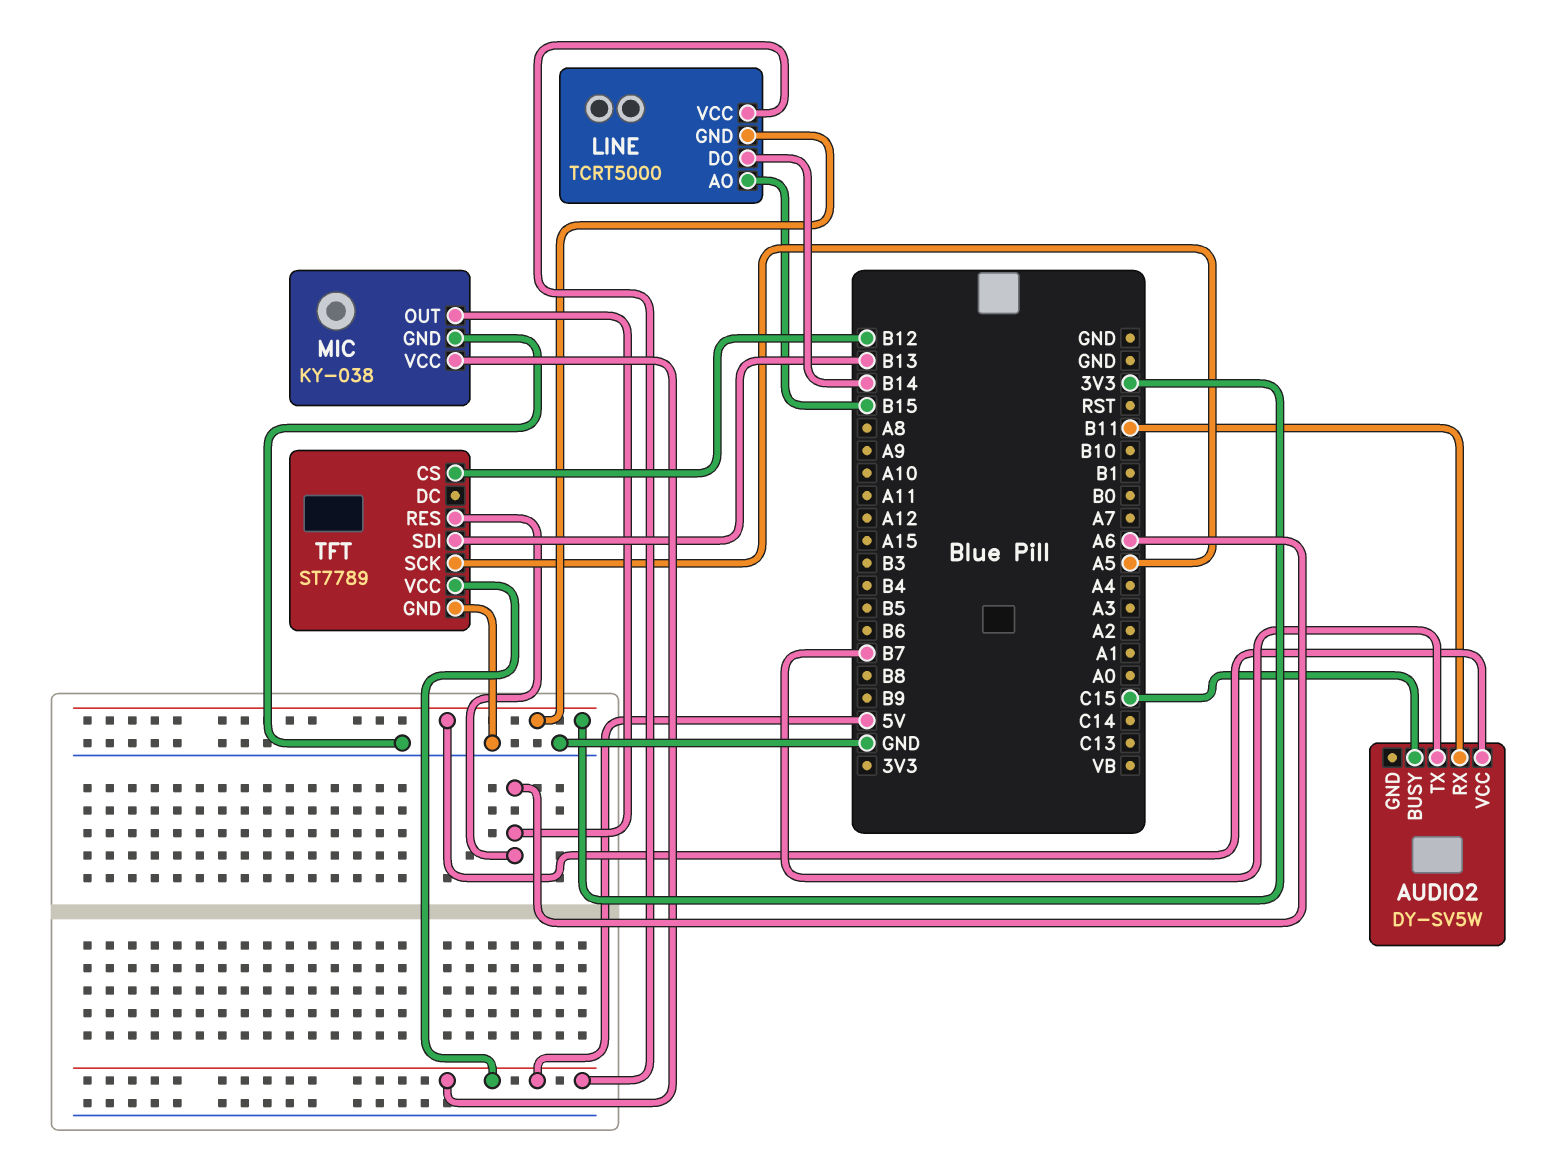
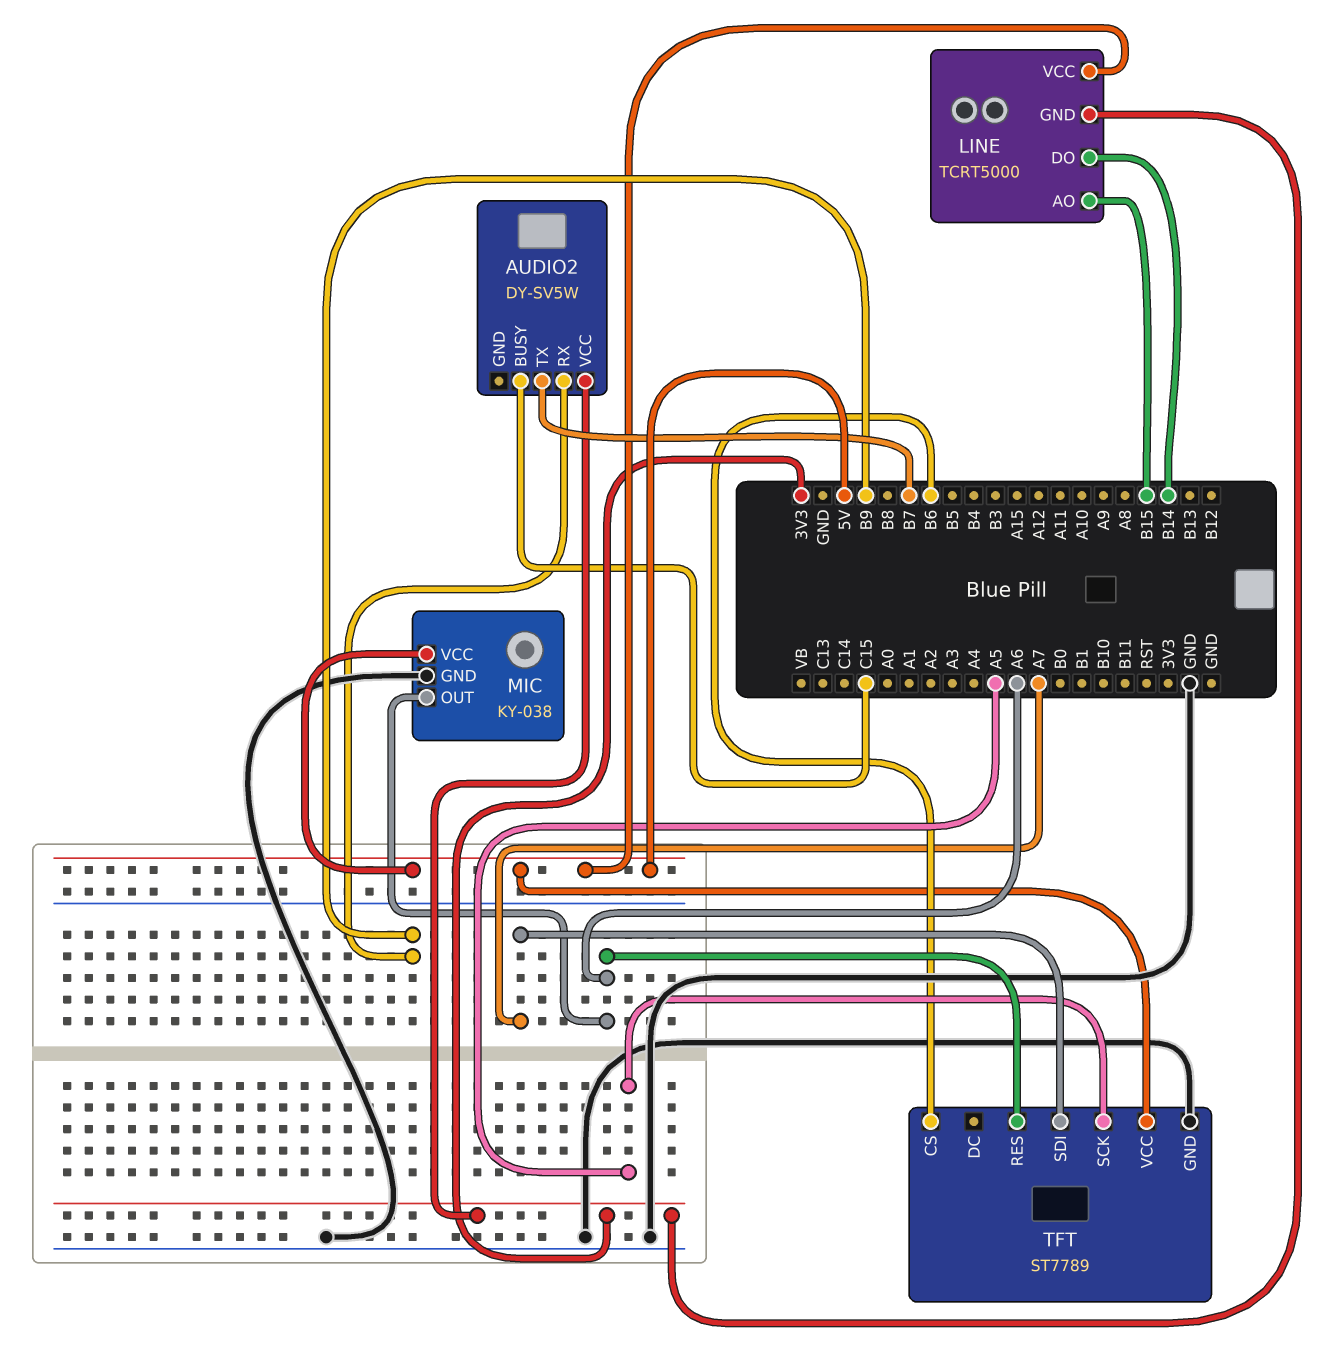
AUDIO2 pin RX: B11 -> B9
TFT pin CS: B12 -> B6
TFT pin SDI: B13 -> A7

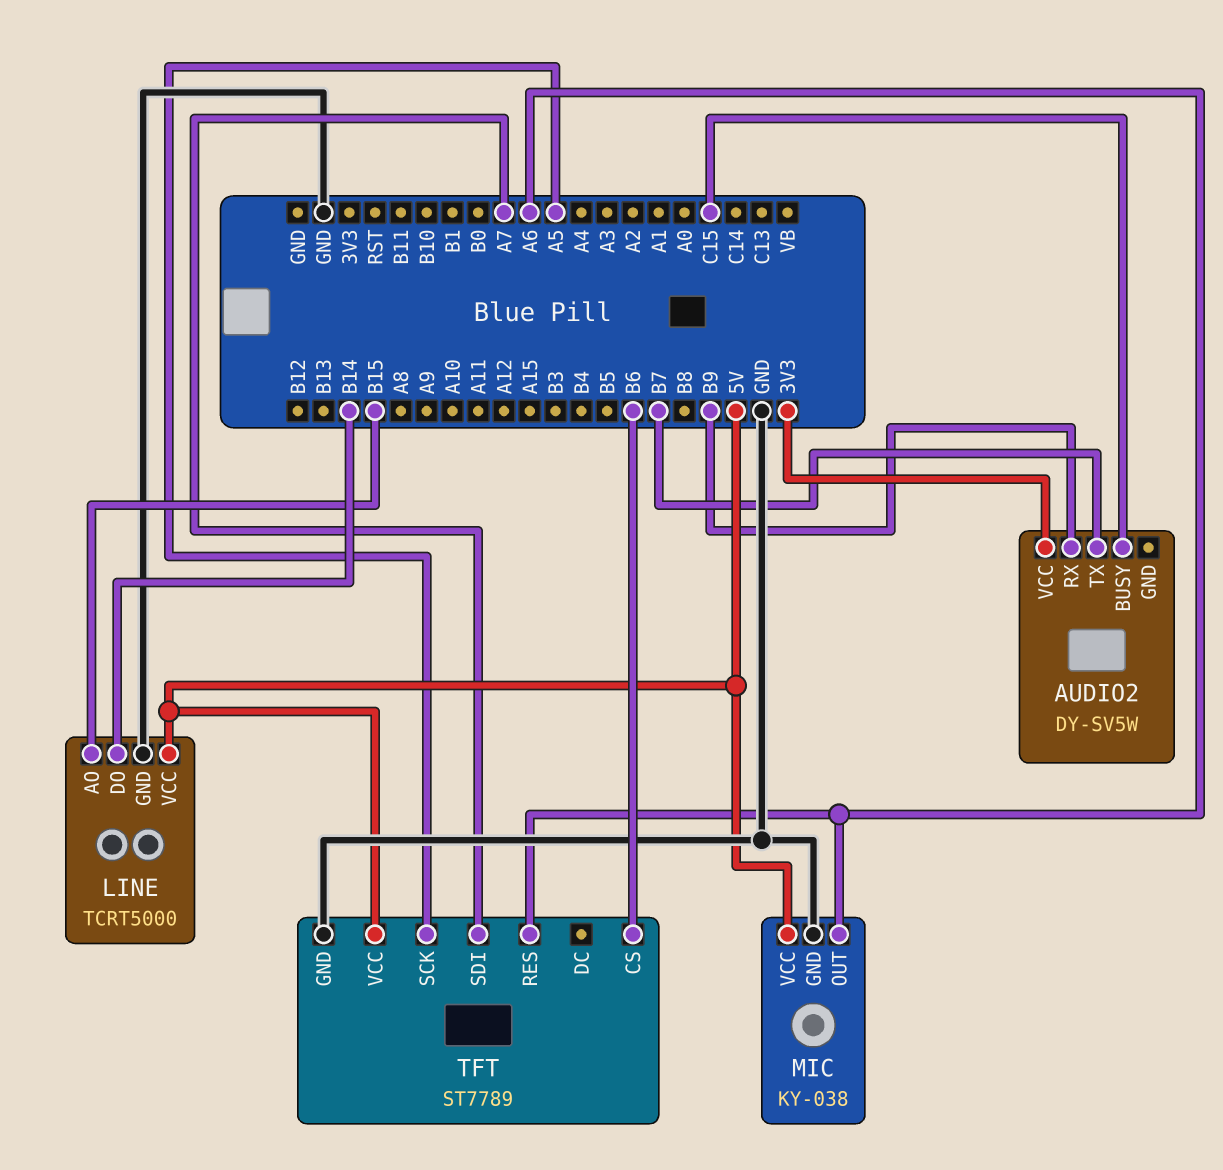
LINE pin GND: 3V3 -> GND

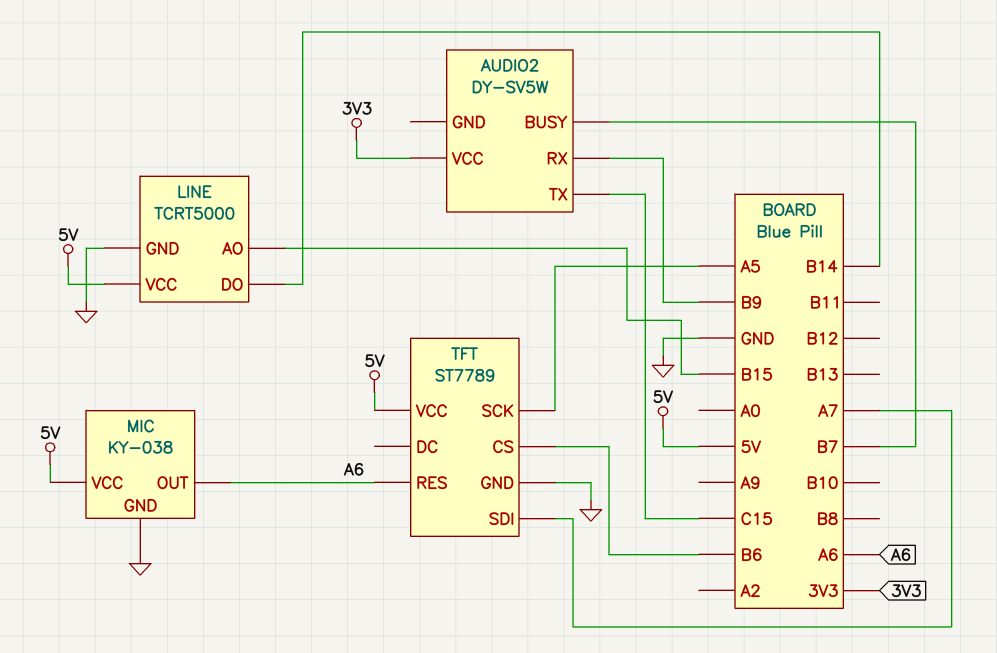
AUDIO2 pin BUSY: C15 -> B7
AUDIO2 pin TX: B7 -> C15

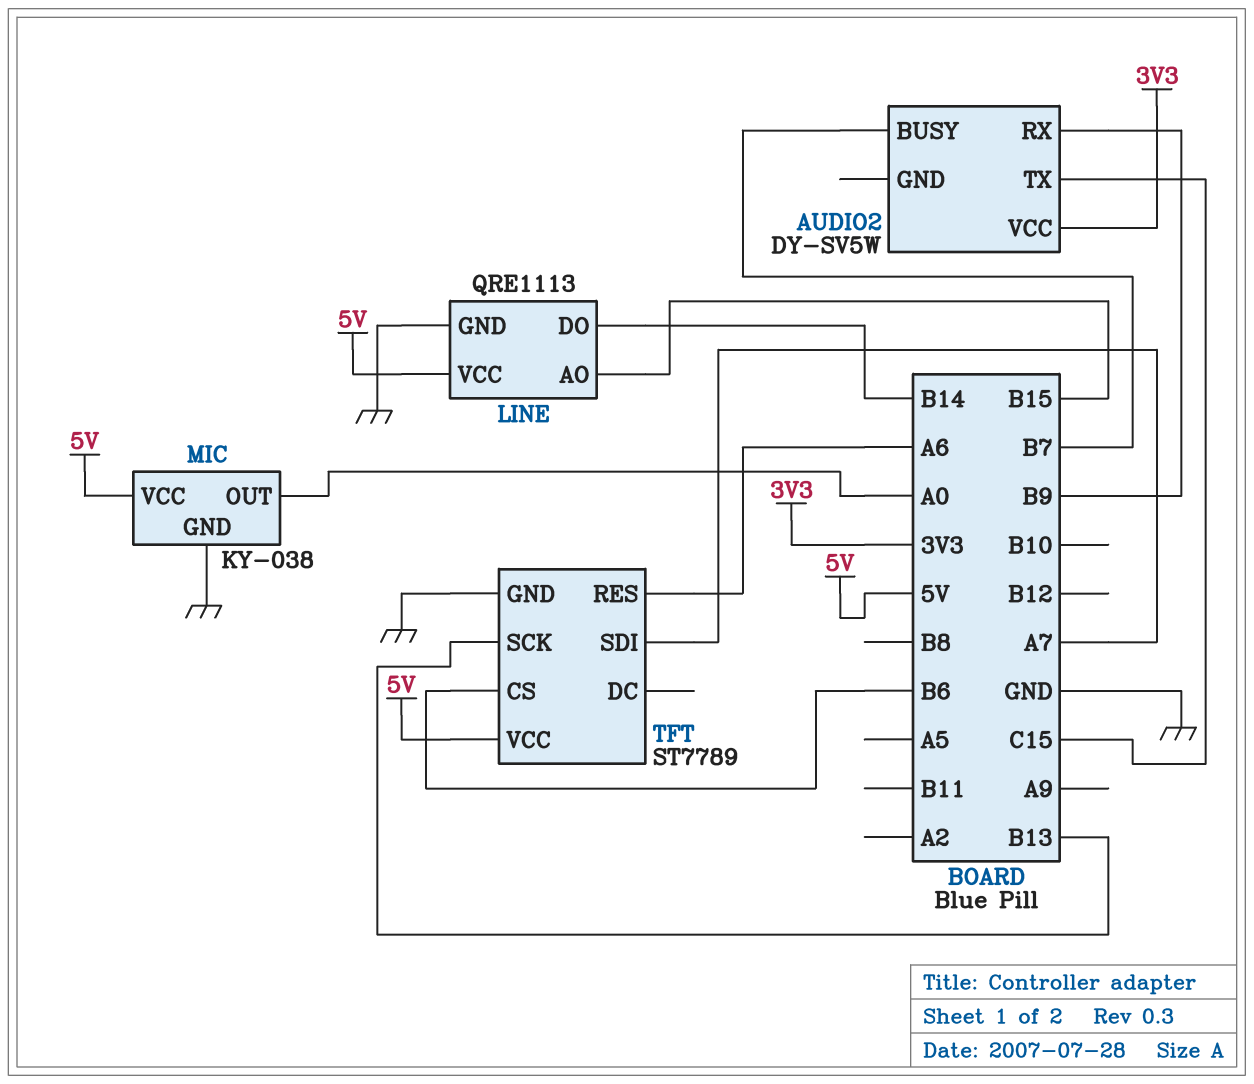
LINE: TCRT5000 -> QRE1113
MIC pin OUT: A6 -> A0
TFT pin SCK: A5 -> B13

